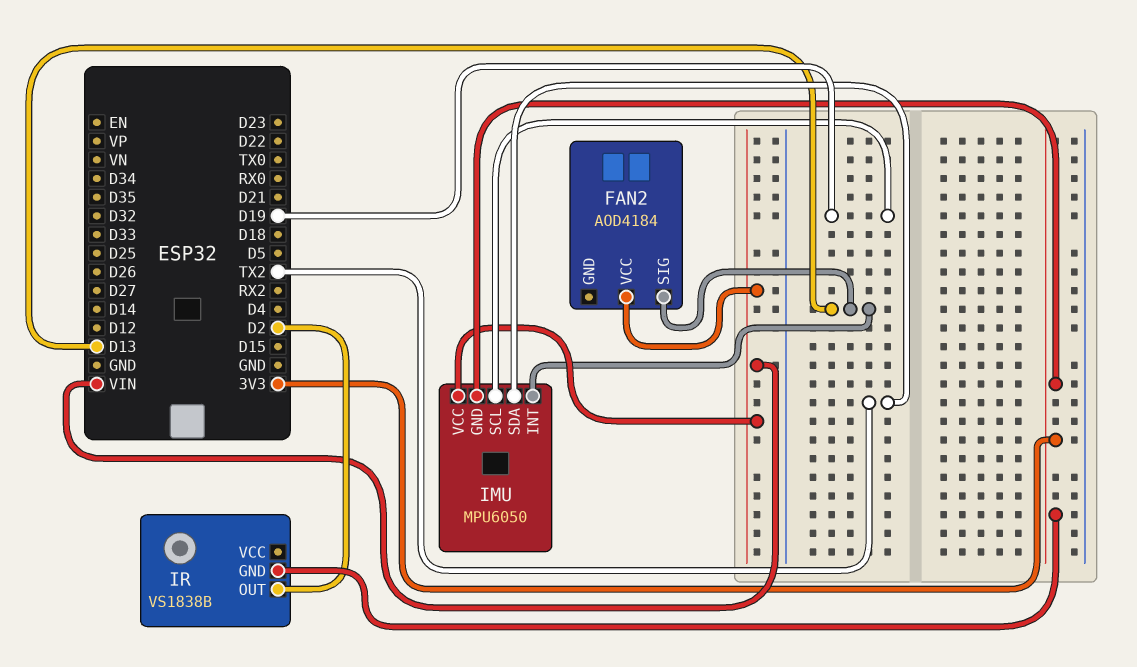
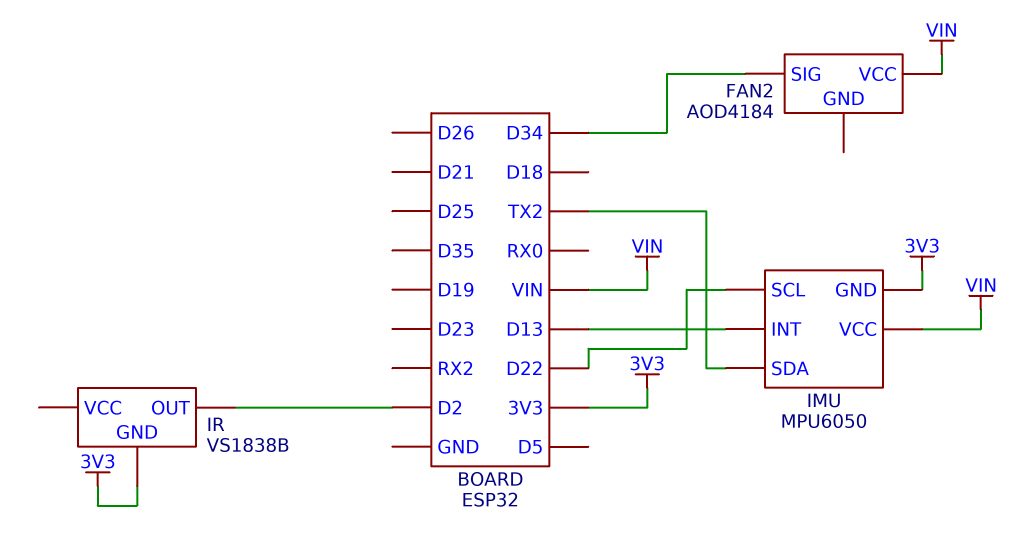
FAN2 pin SIG: D13 -> D34
IMU pin SCL: D19 -> D22

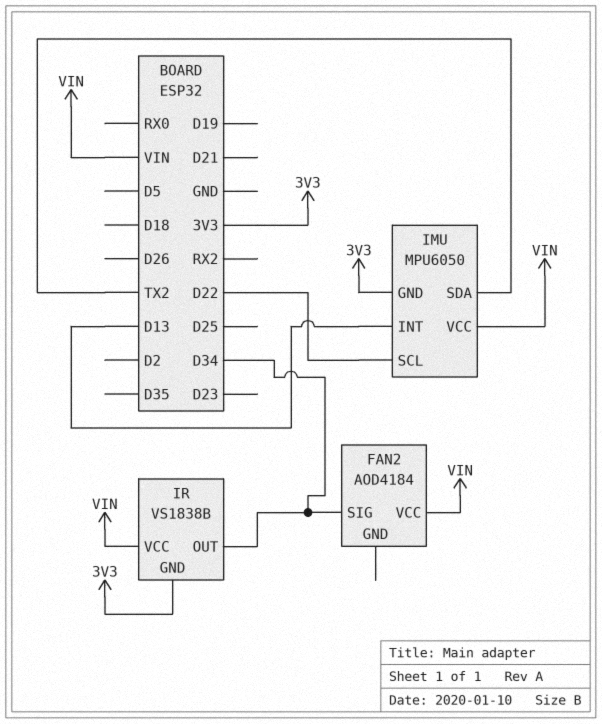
IR pin OUT: D2 -> D34
IR pin VCC: none -> VIN

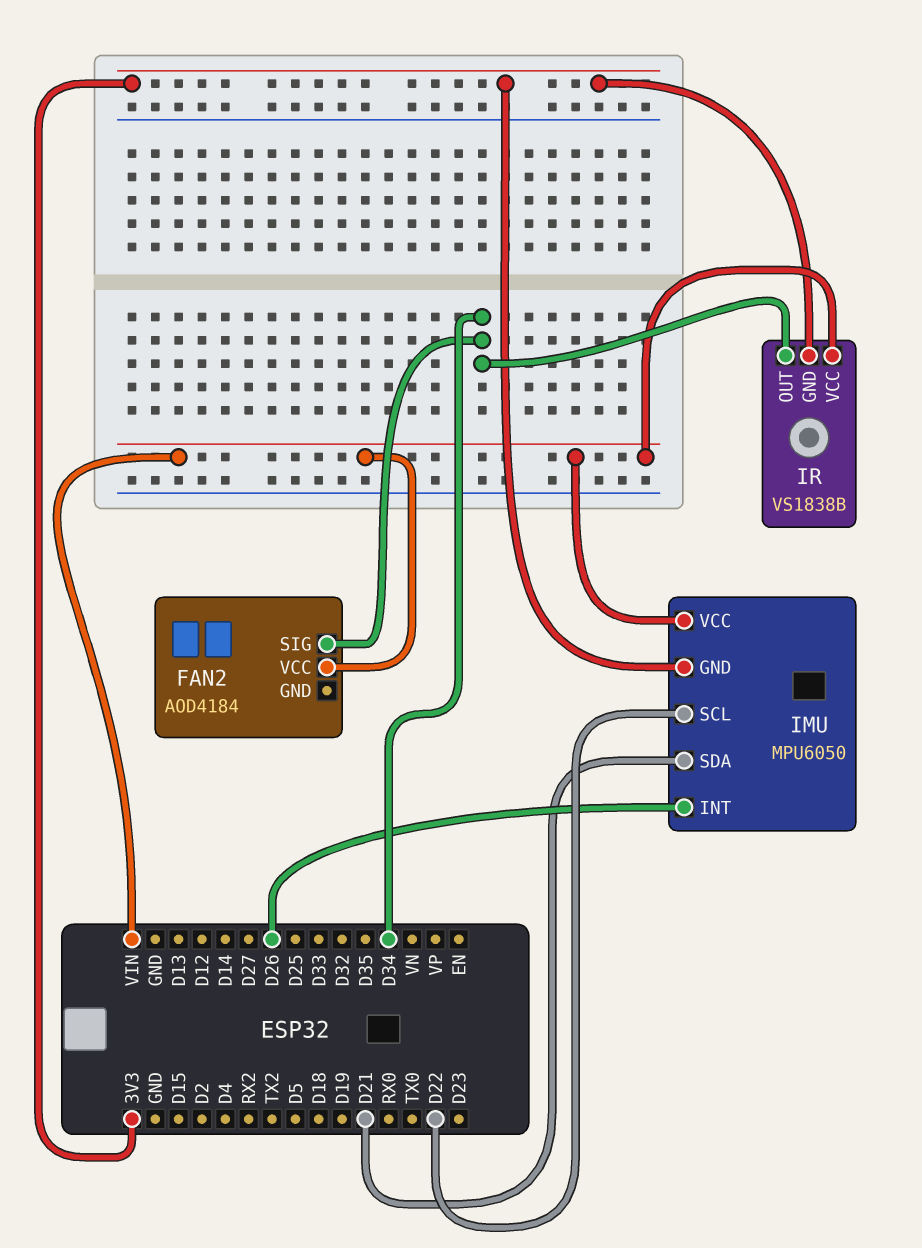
IMU pin INT: D13 -> D26
IMU pin SDA: TX2 -> D21

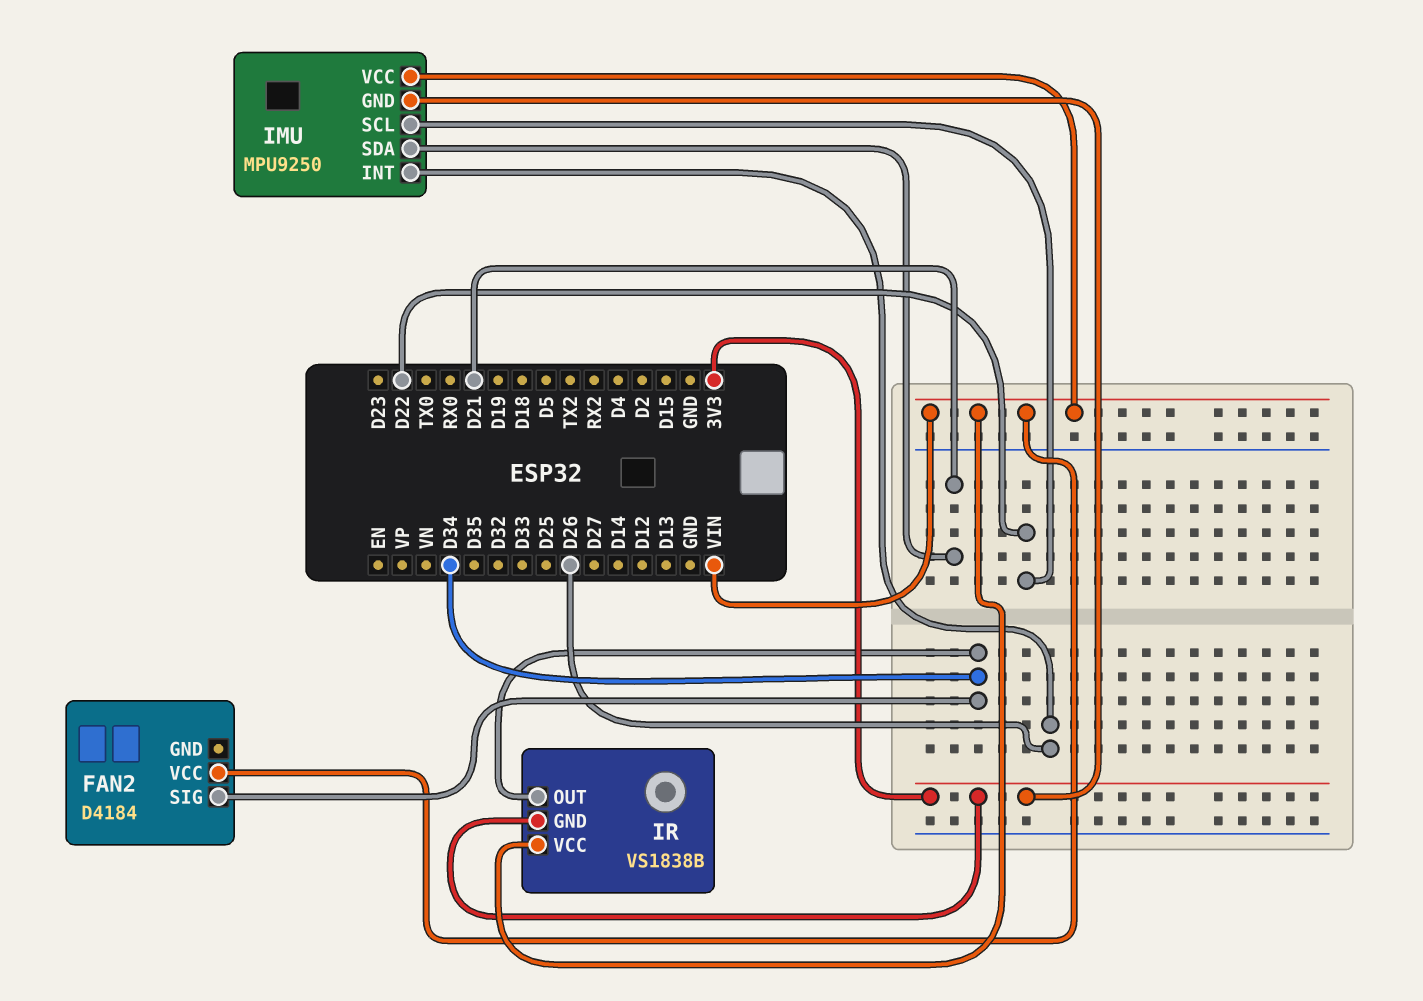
FAN2: AOD4184 -> D4184
IMU: MPU6050 -> MPU9250

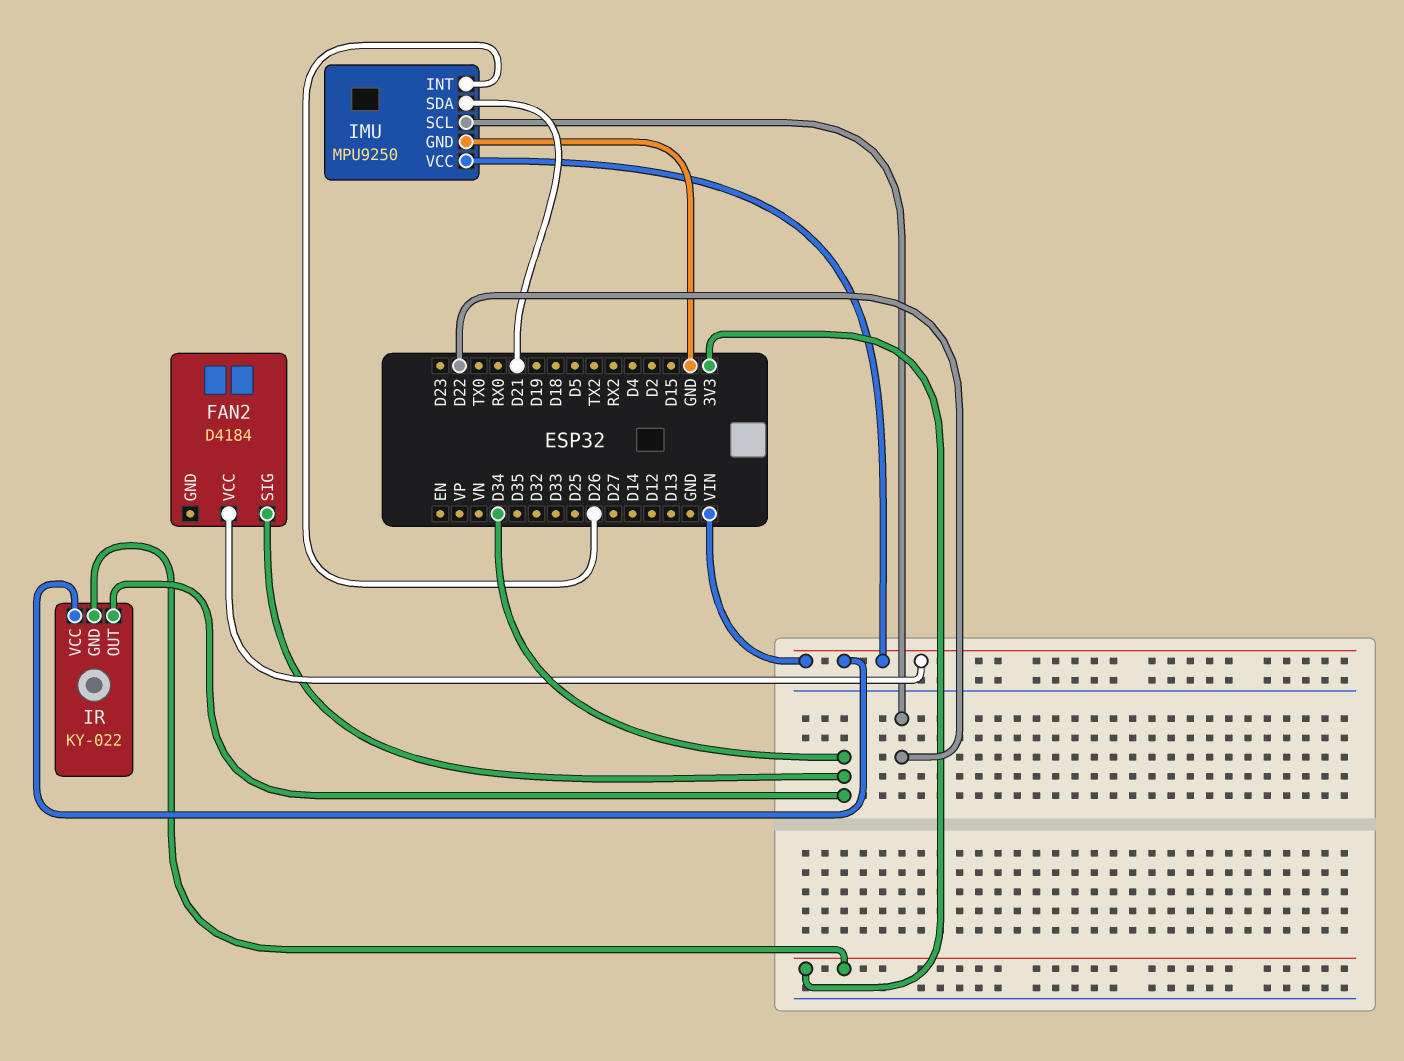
IMU pin GND: 3V3 -> GND
IR: VS1838B -> KY-022

